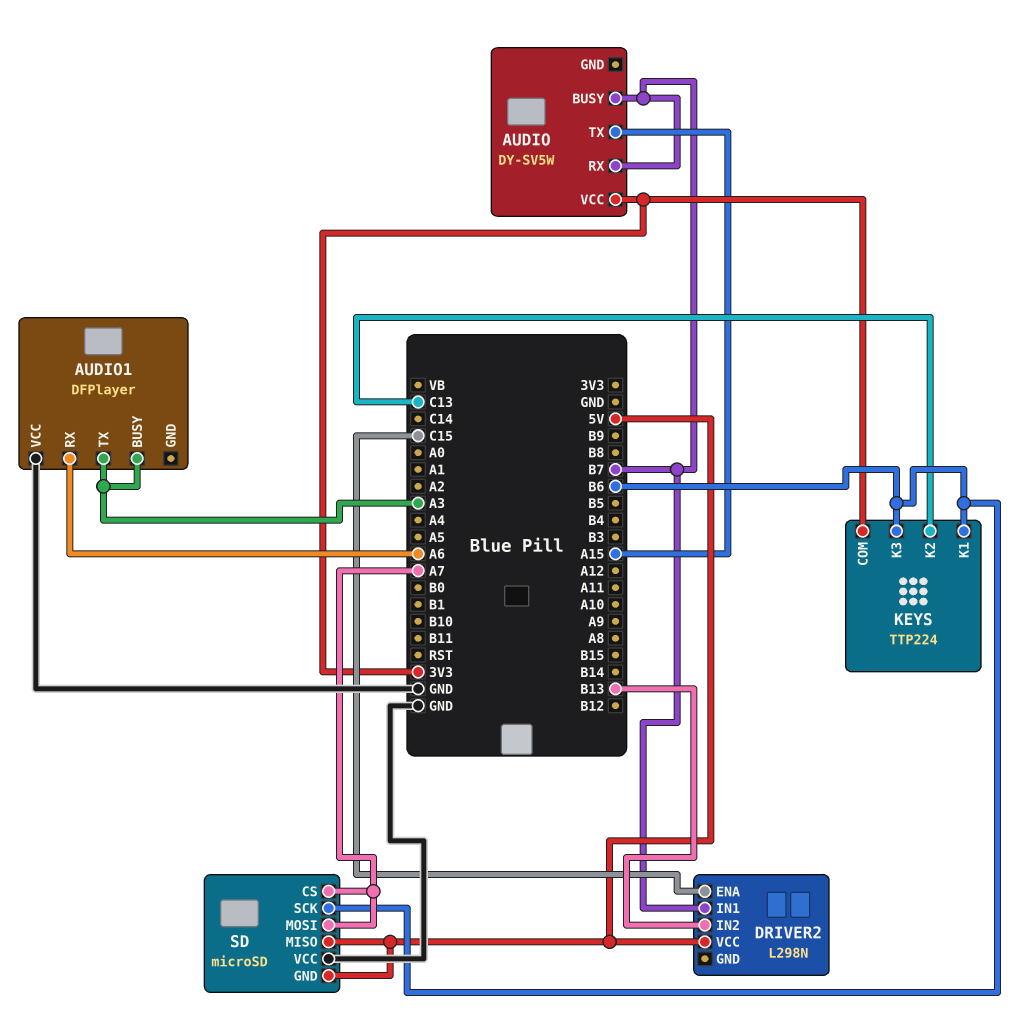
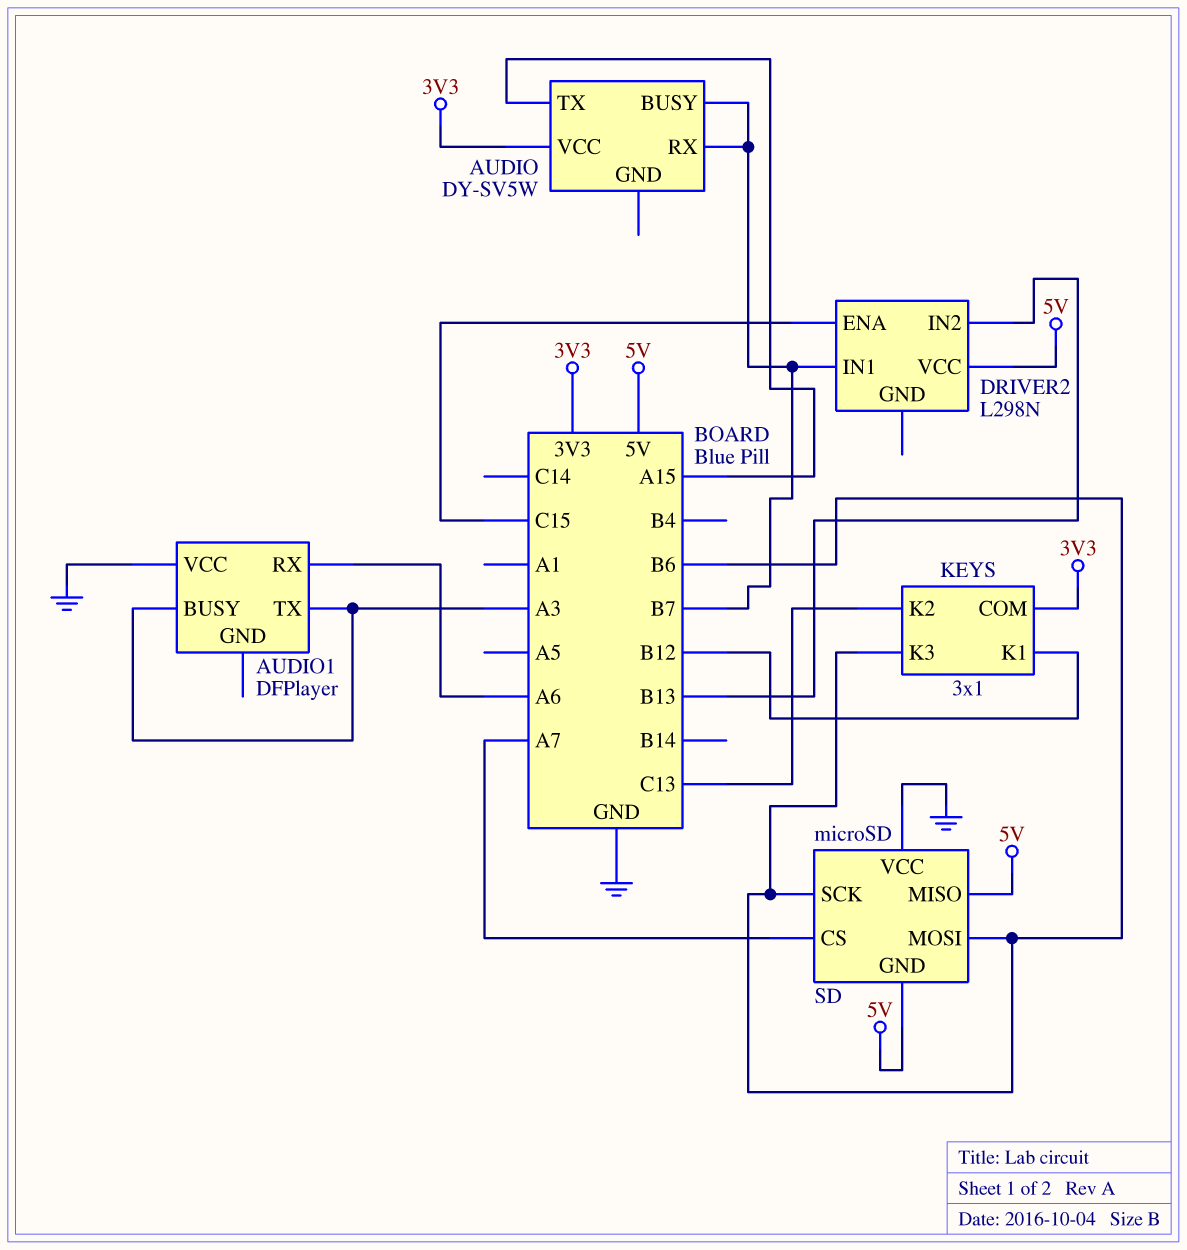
KEYS: TTP224 -> 3x1
KEYS pin K1: B6 -> B12
SD pin MOSI: A7 -> B6

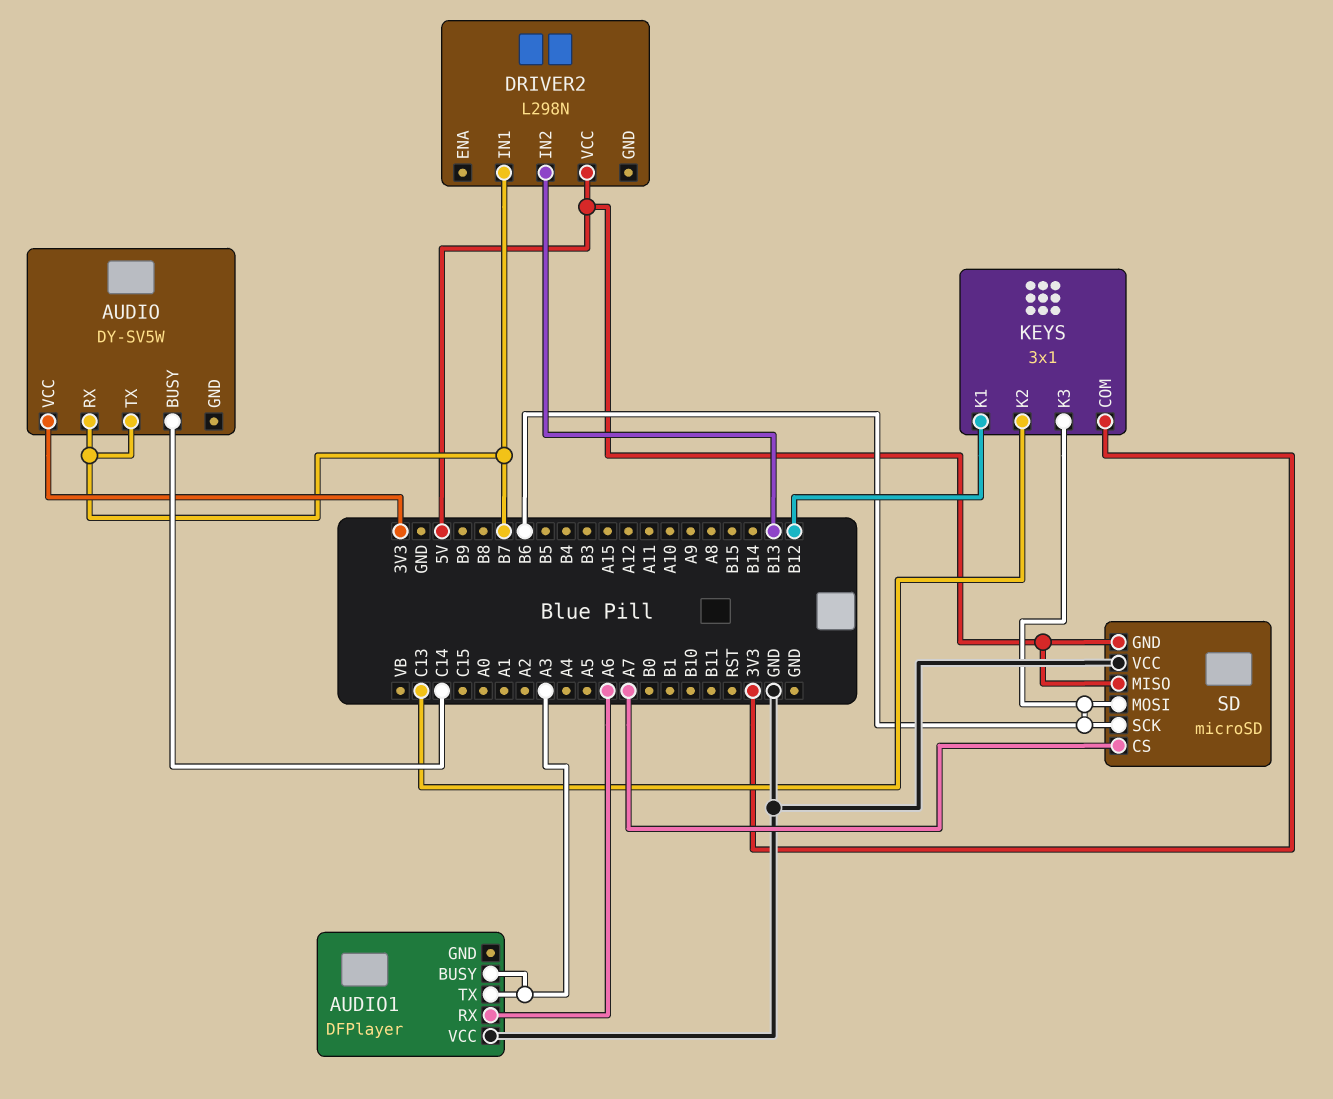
AUDIO pin BUSY: B7 -> C14
AUDIO pin TX: A15 -> B7
DRIVER2 pin ENA: C15 -> none

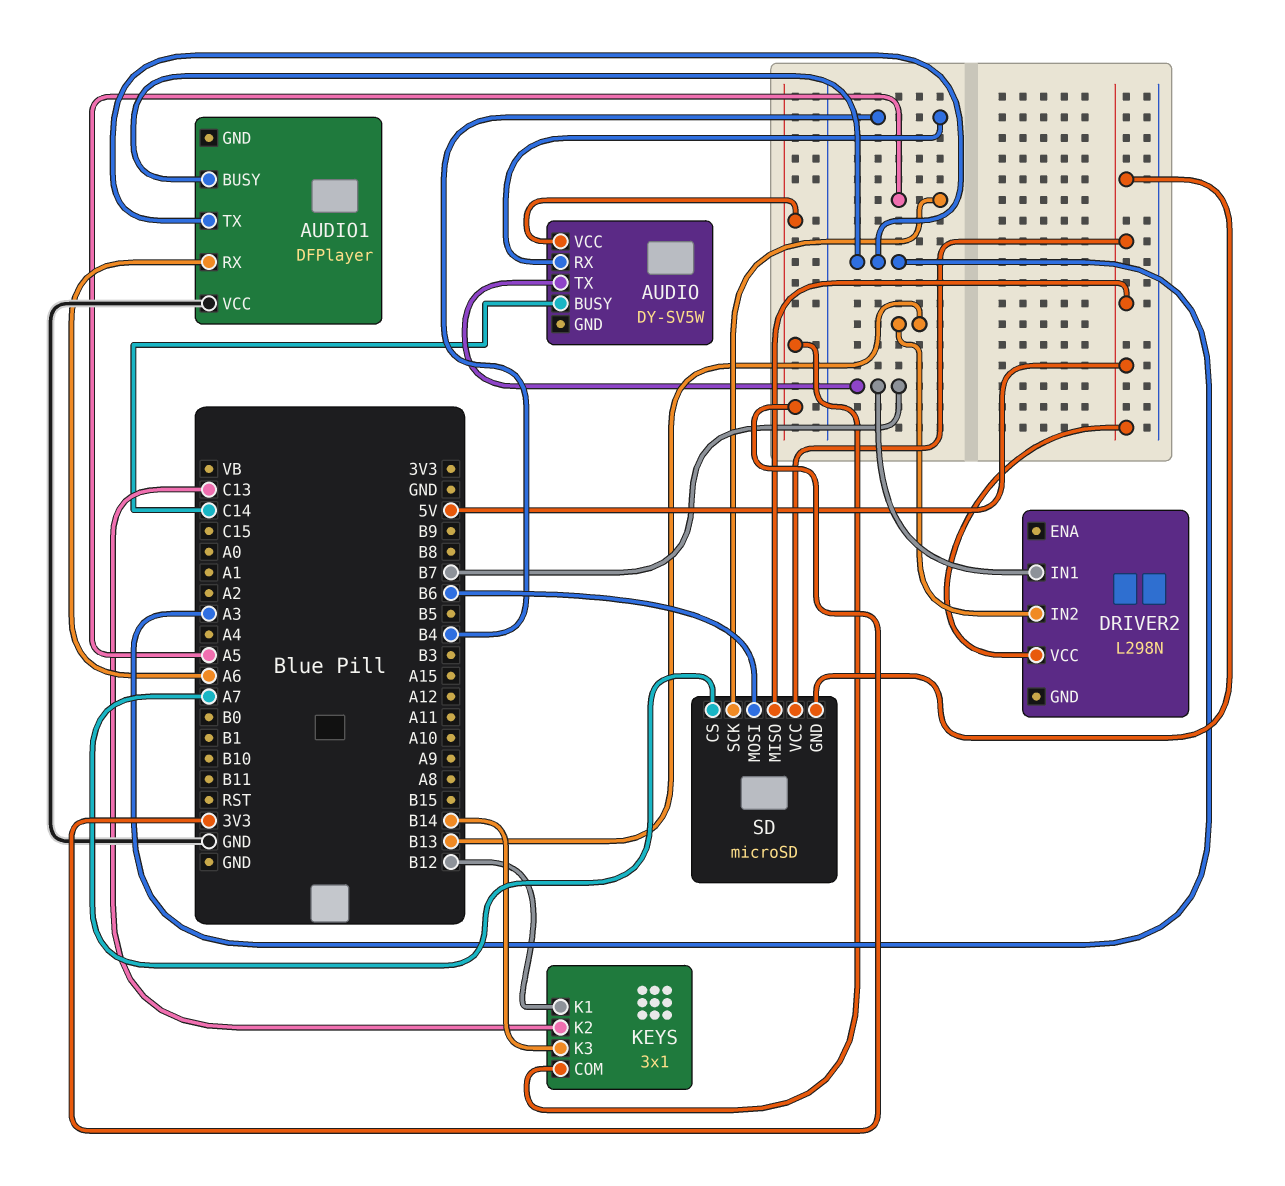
AUDIO pin RX: B7 -> B4
KEYS pin K3: B6 -> B14
SD pin SCK: B6 -> A5
SD pin VCC: GND -> 5V

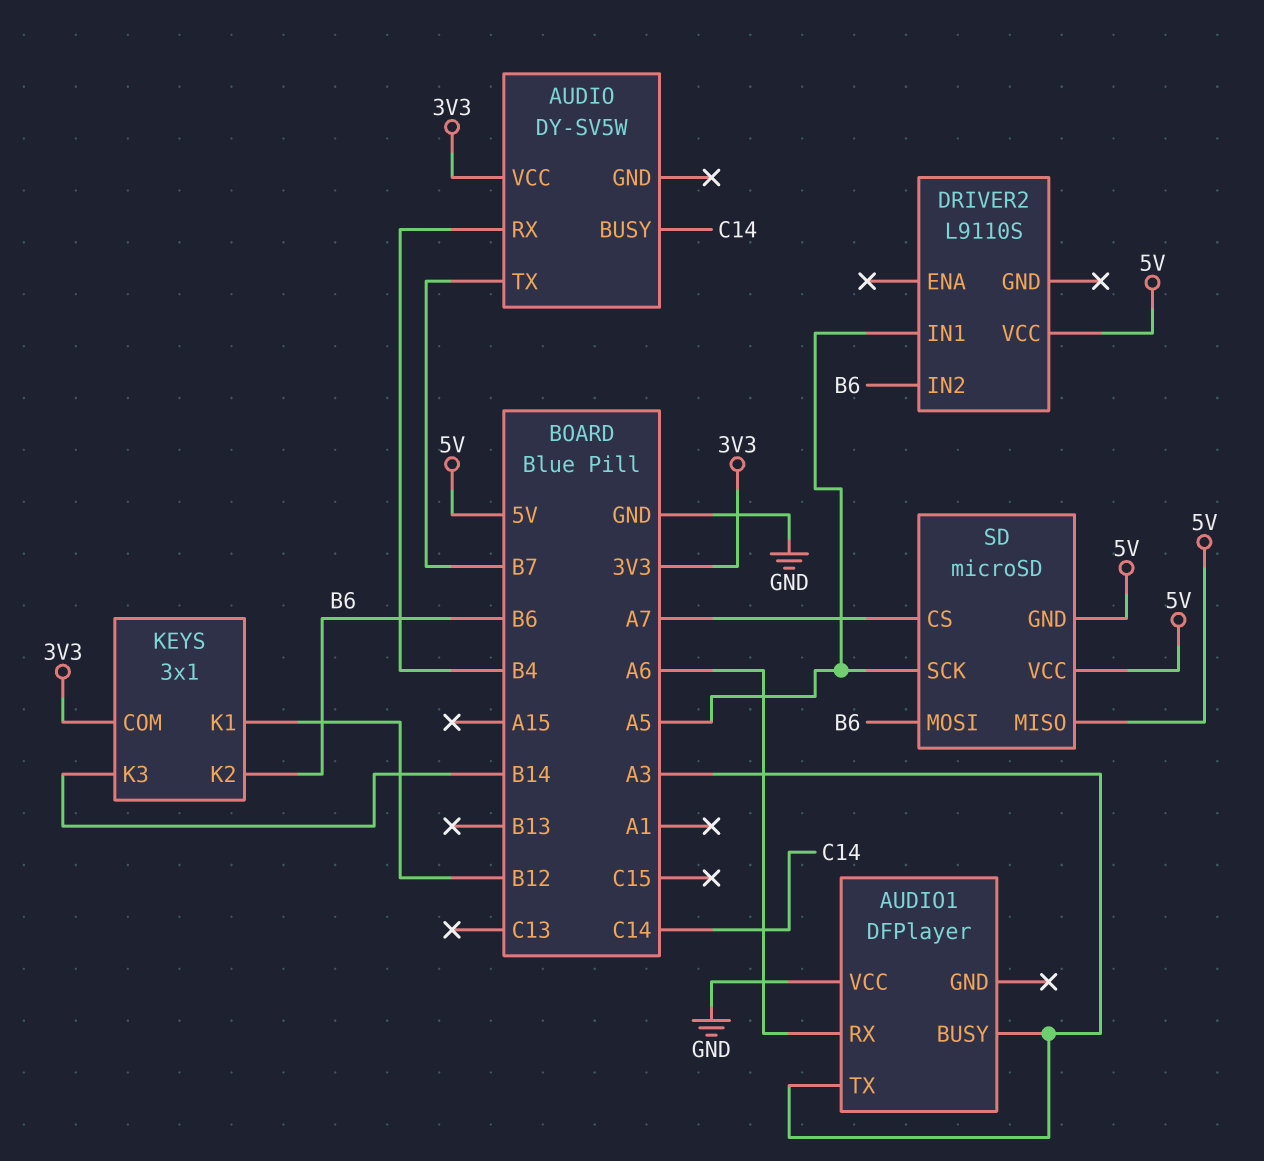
DRIVER2: L298N -> L9110S
DRIVER2 pin IN1: B7 -> A5
DRIVER2 pin IN2: B13 -> B6
KEYS pin K2: C13 -> B6

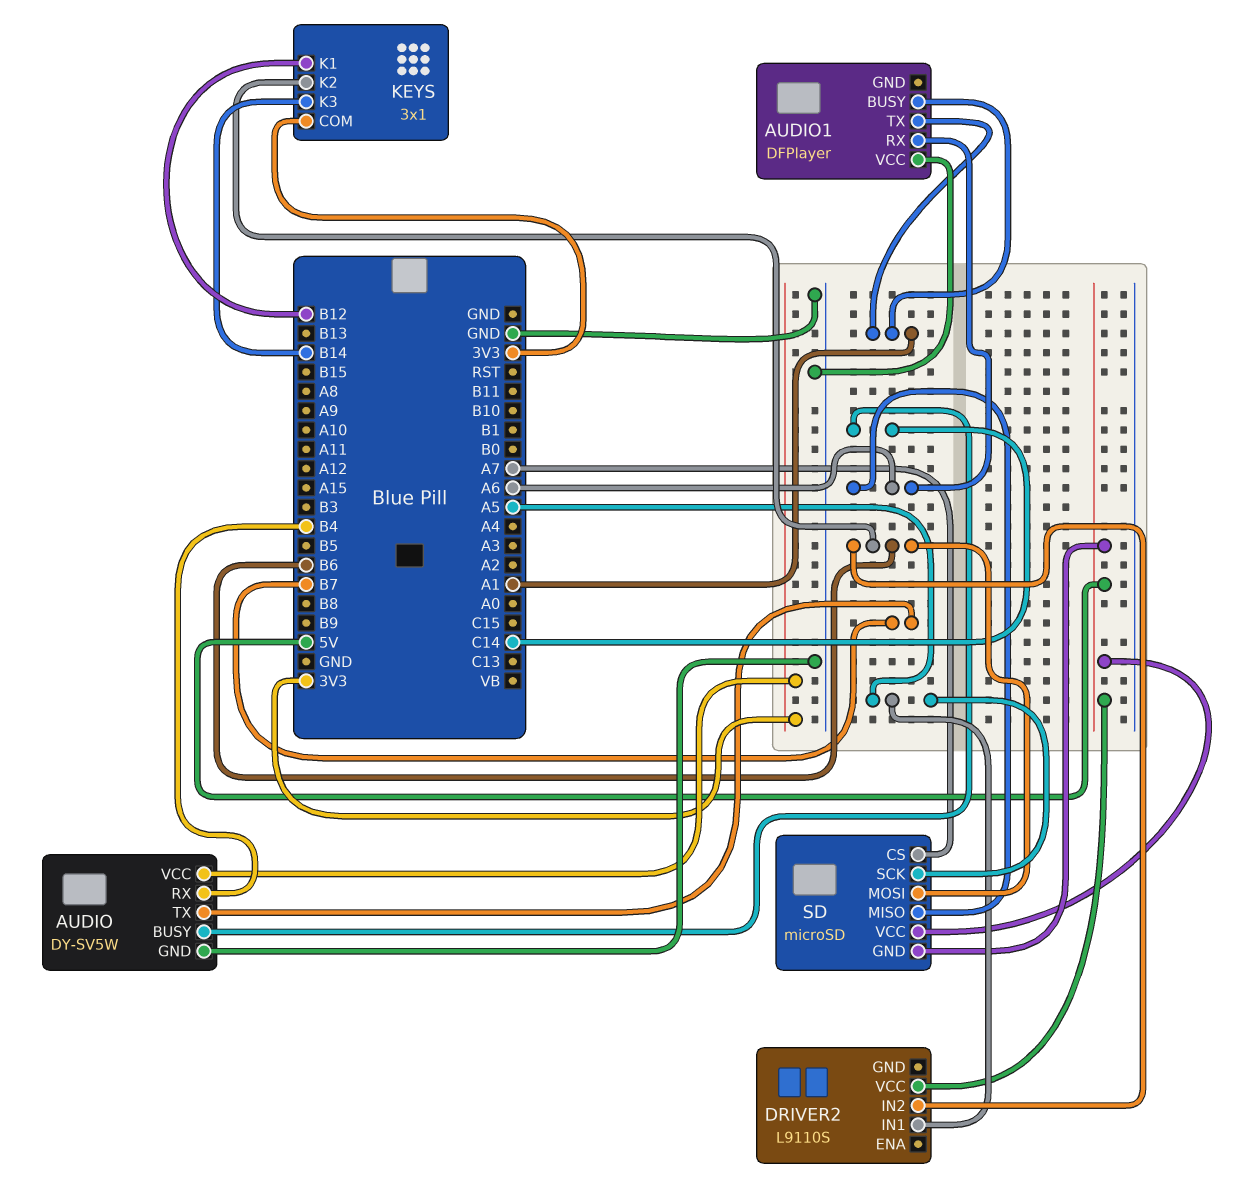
AUDIO pin GND: none -> GND
AUDIO1 pin BUSY: A3 -> A1
AUDIO1 pin TX: A3 -> A1
SD pin MISO: 5V -> A6

